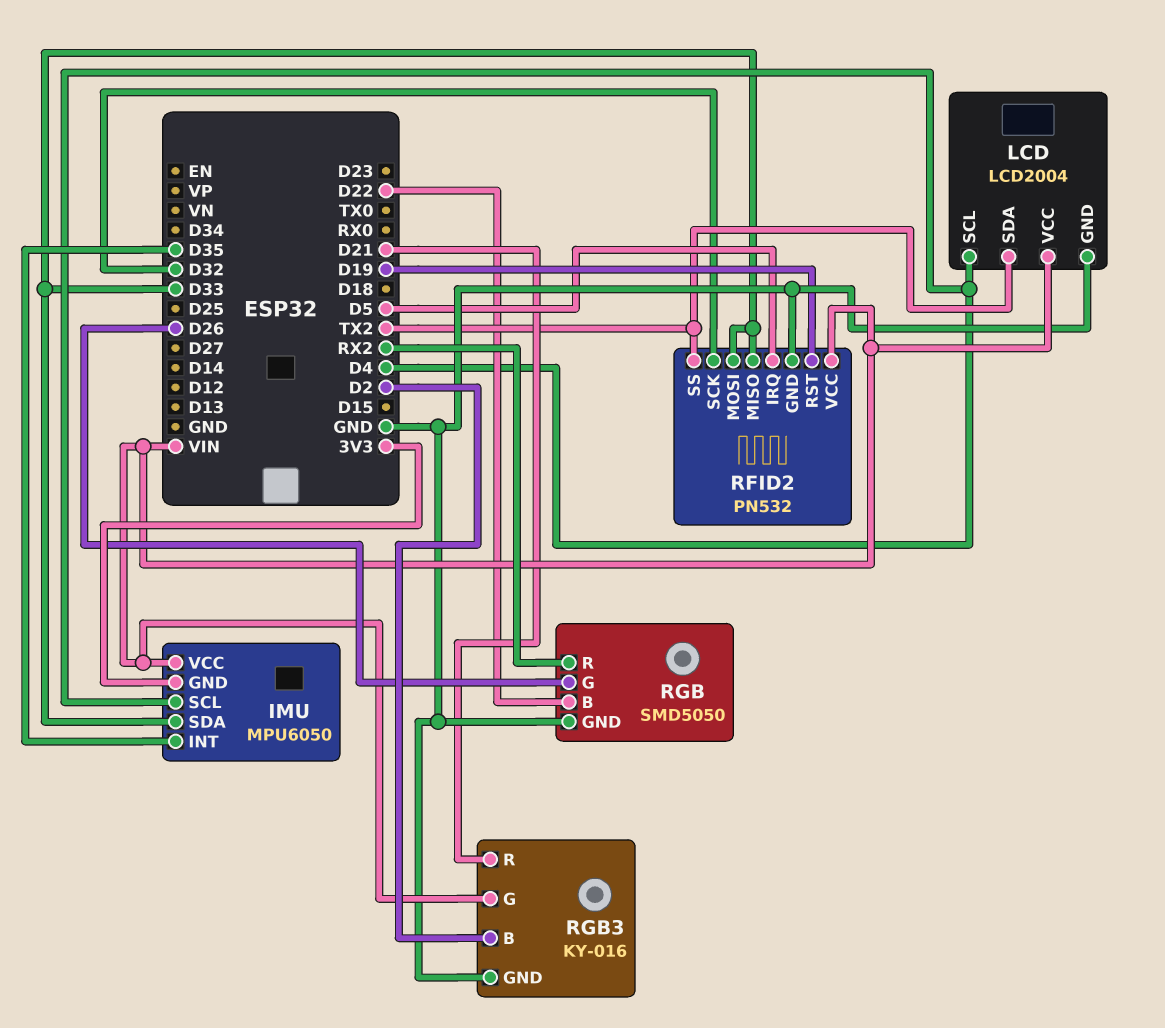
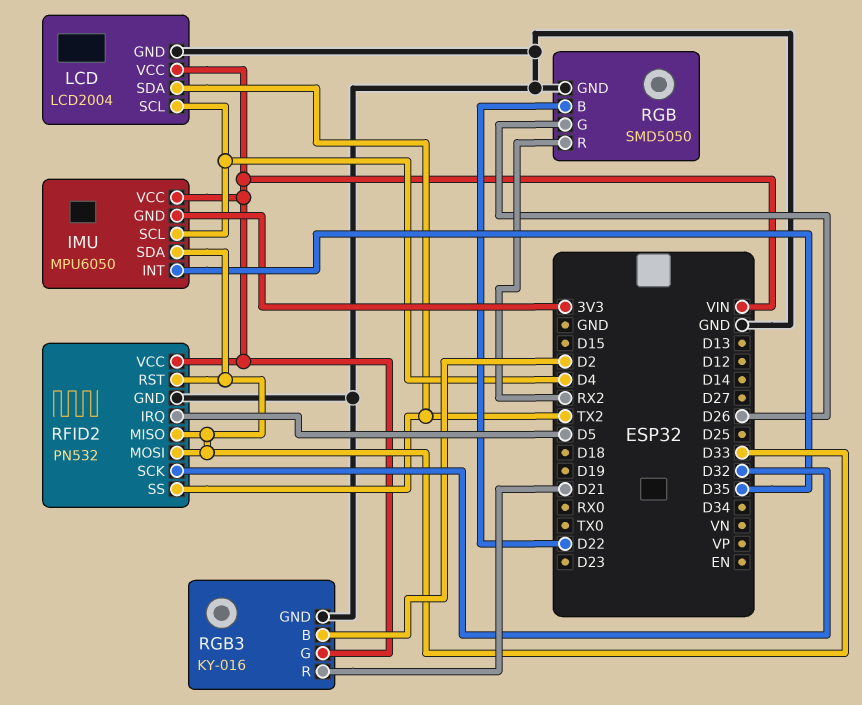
RFID2 pin RST: D19 -> D33

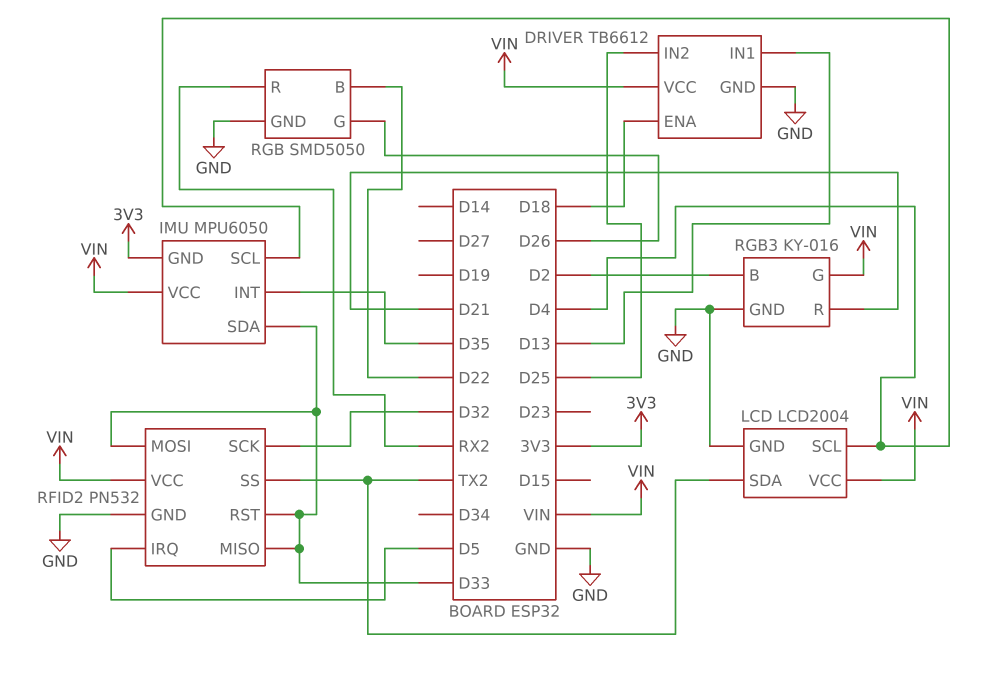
DRIVER: none -> TB6612
DRIVER pin ENA: none -> D18
DRIVER pin GND: none -> GND
DRIVER pin IN1: none -> D13
DRIVER pin IN2: none -> D25
DRIVER pin VCC: none -> VIN

